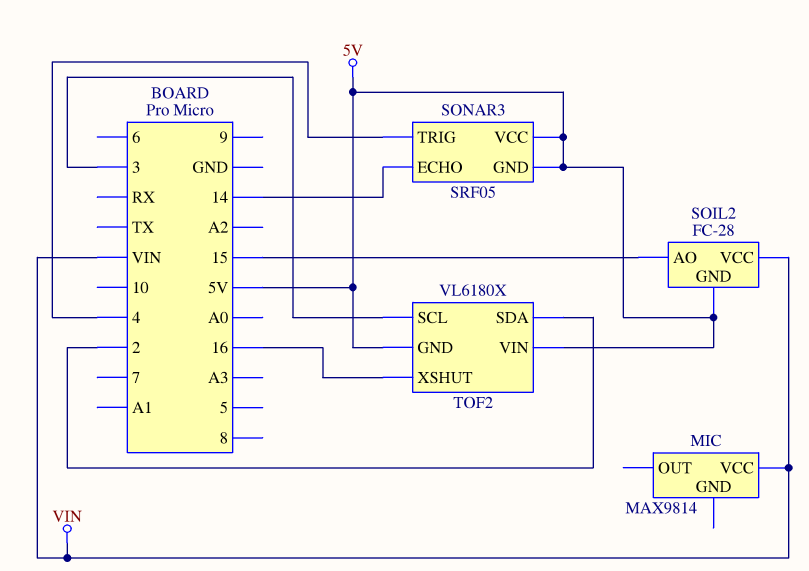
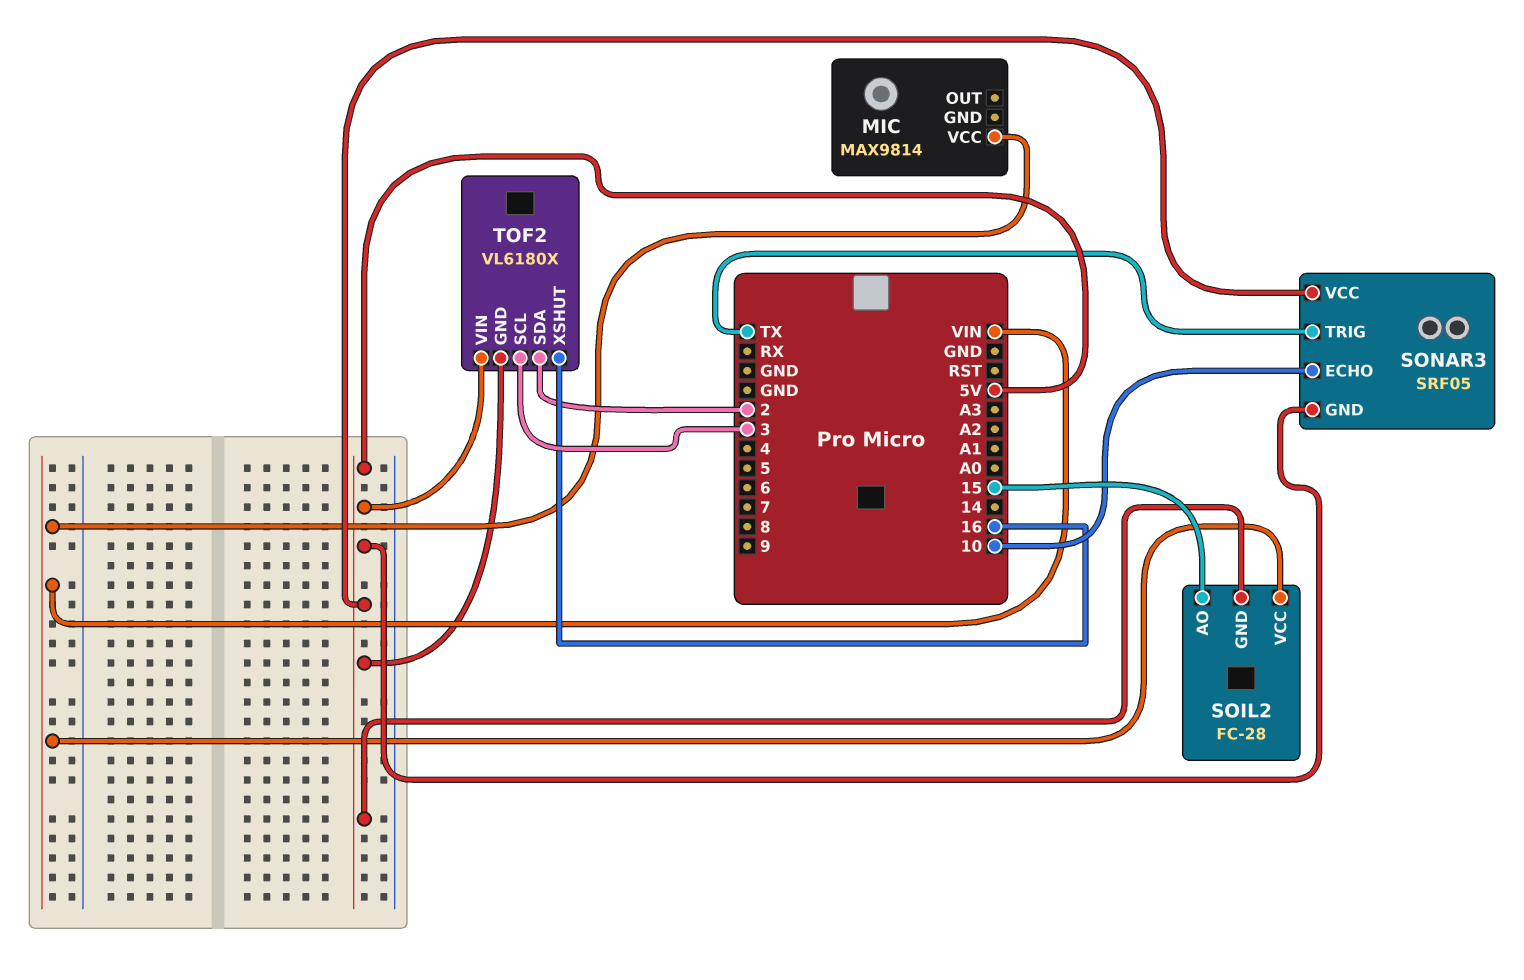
SONAR3 pin ECHO: 14 -> 10
SONAR3 pin TRIG: 4 -> TX

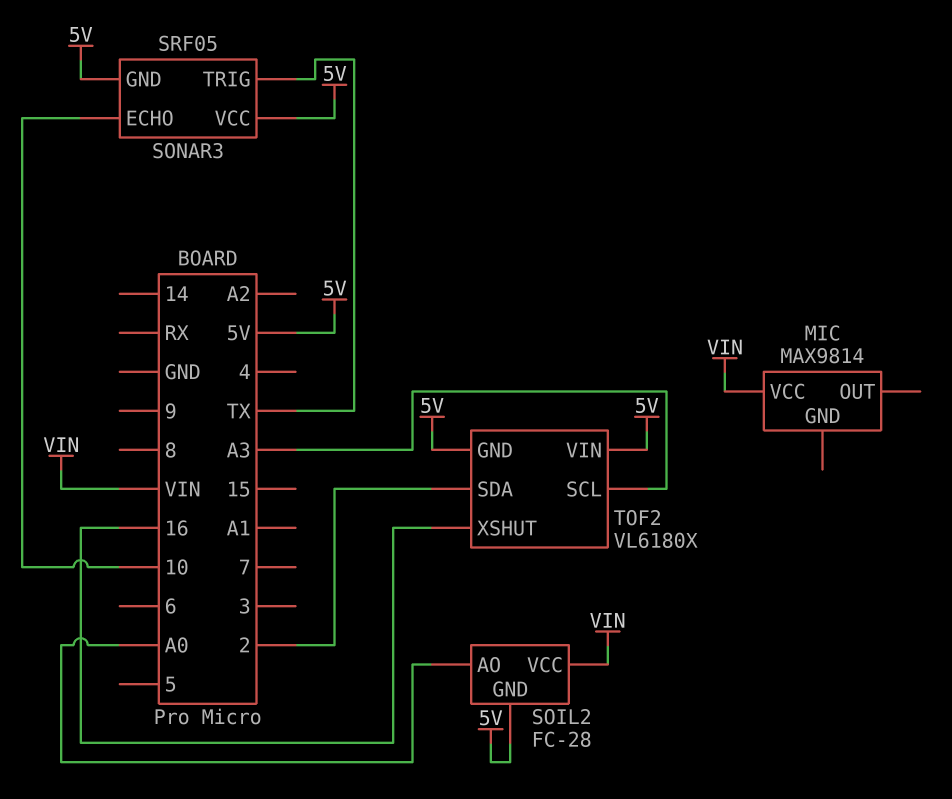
SOIL2 pin AO: 15 -> A0
TOF2 pin SCL: 3 -> A3

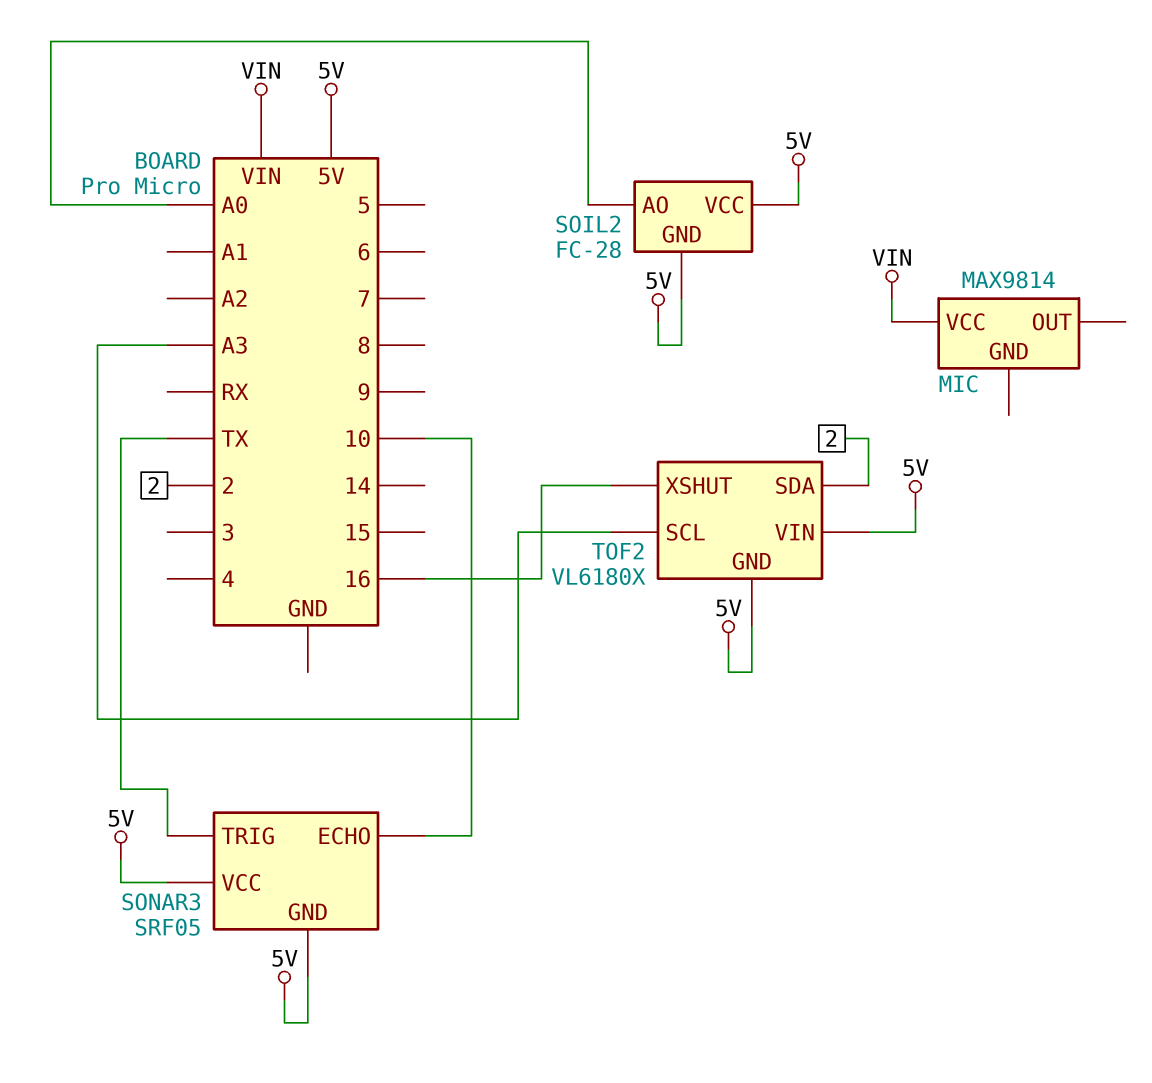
SOIL2 pin VCC: VIN -> 5V

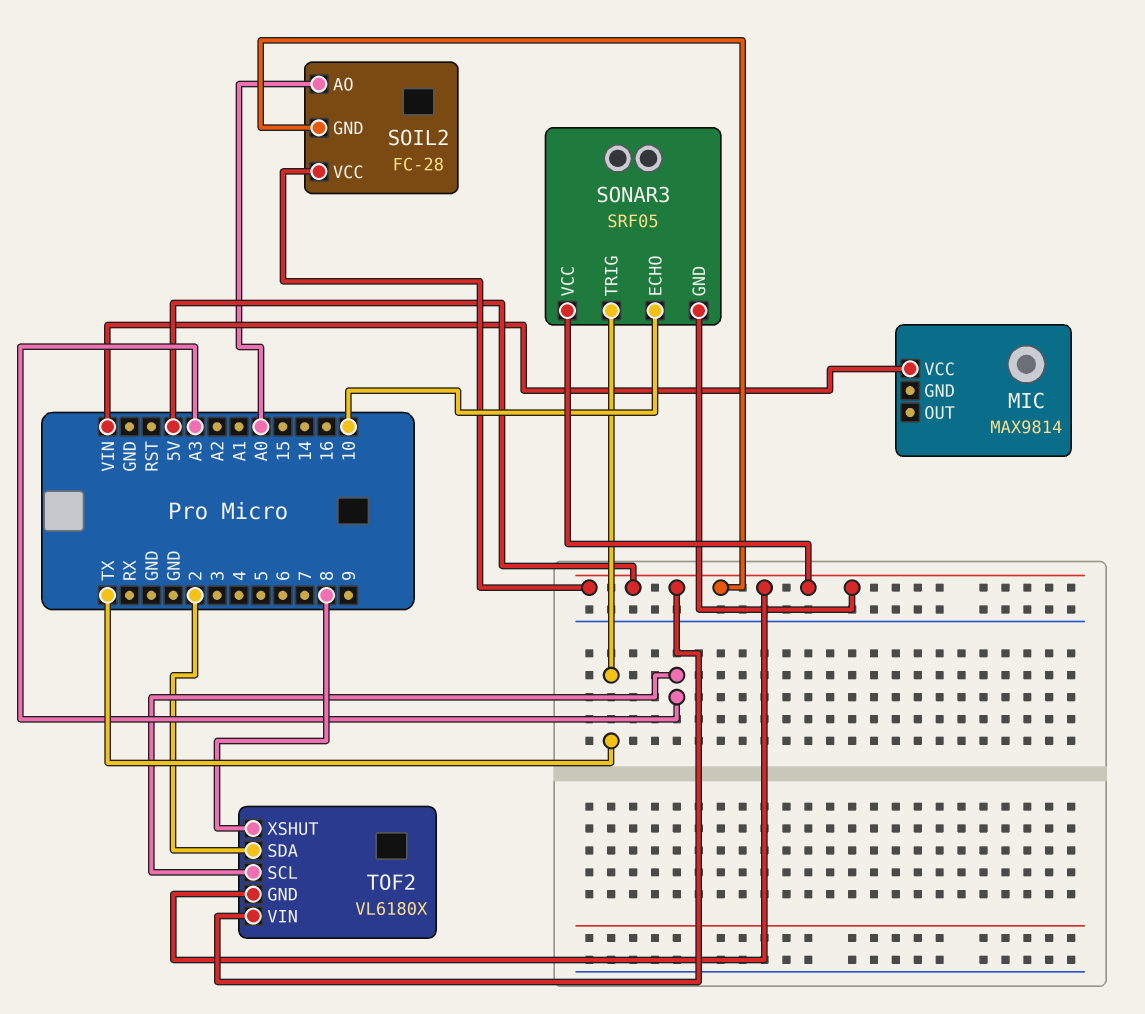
TOF2 pin XSHUT: 16 -> 8

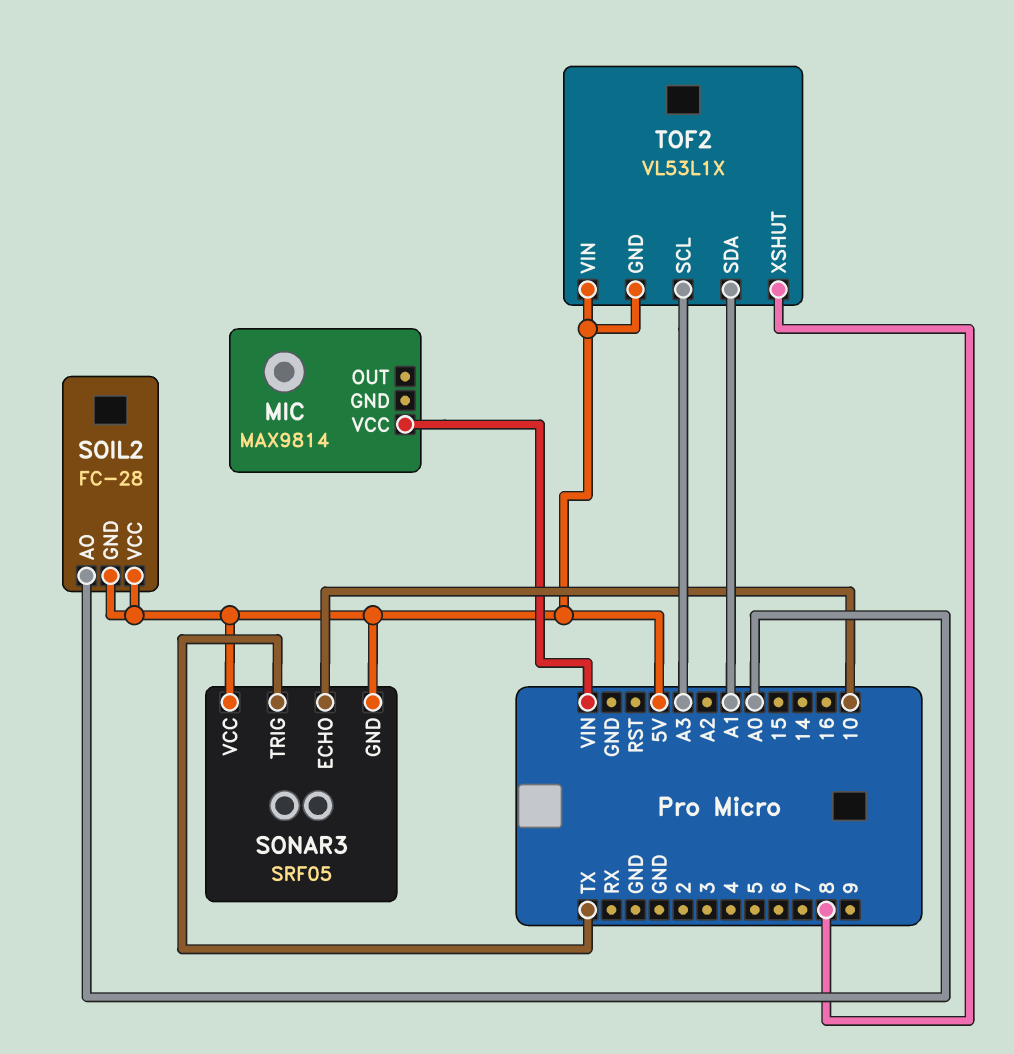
TOF2: VL6180X -> VL53L1X
TOF2 pin SDA: 2 -> A1

